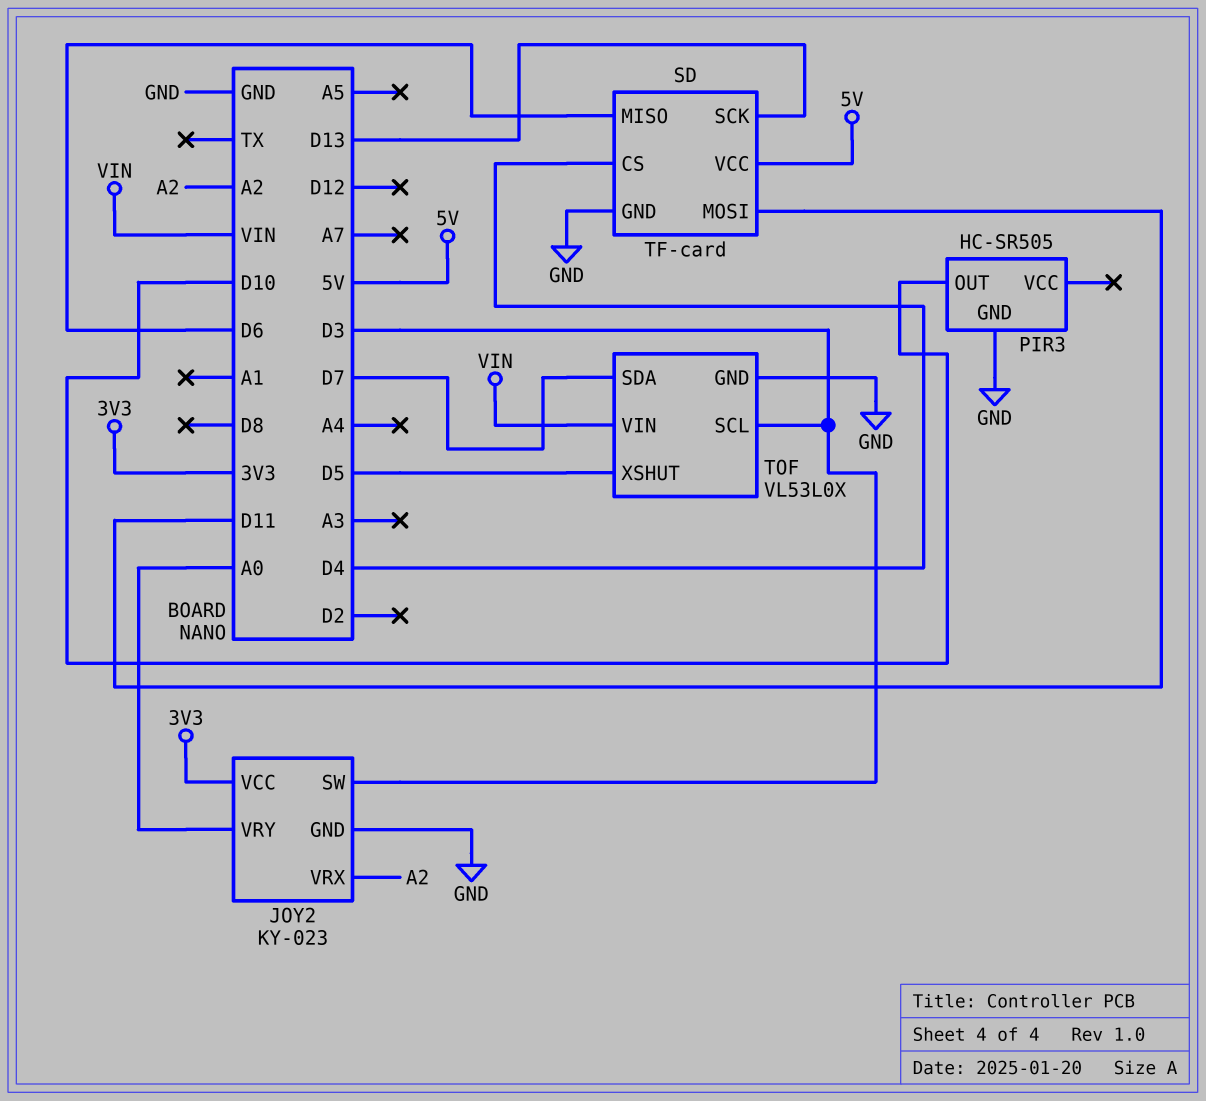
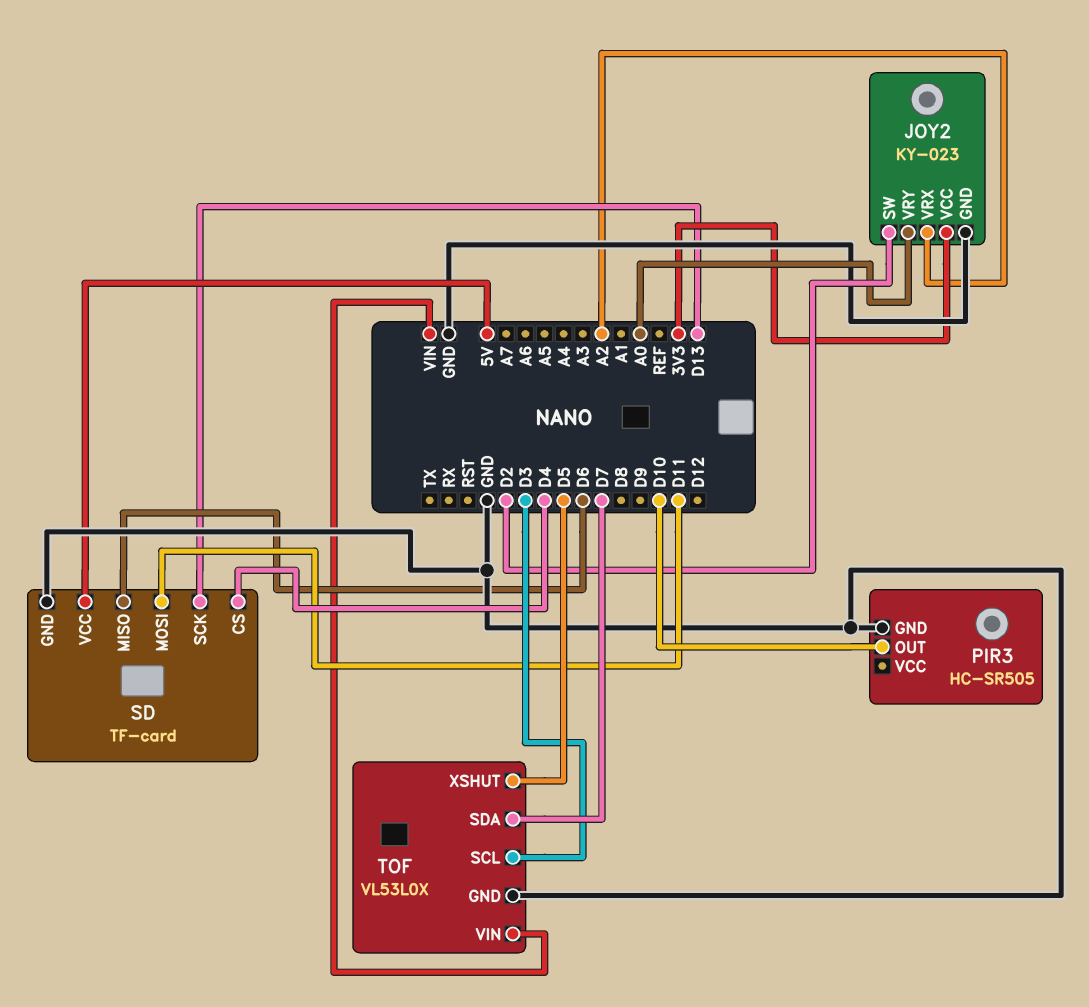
JOY2 pin SW: D3 -> D2

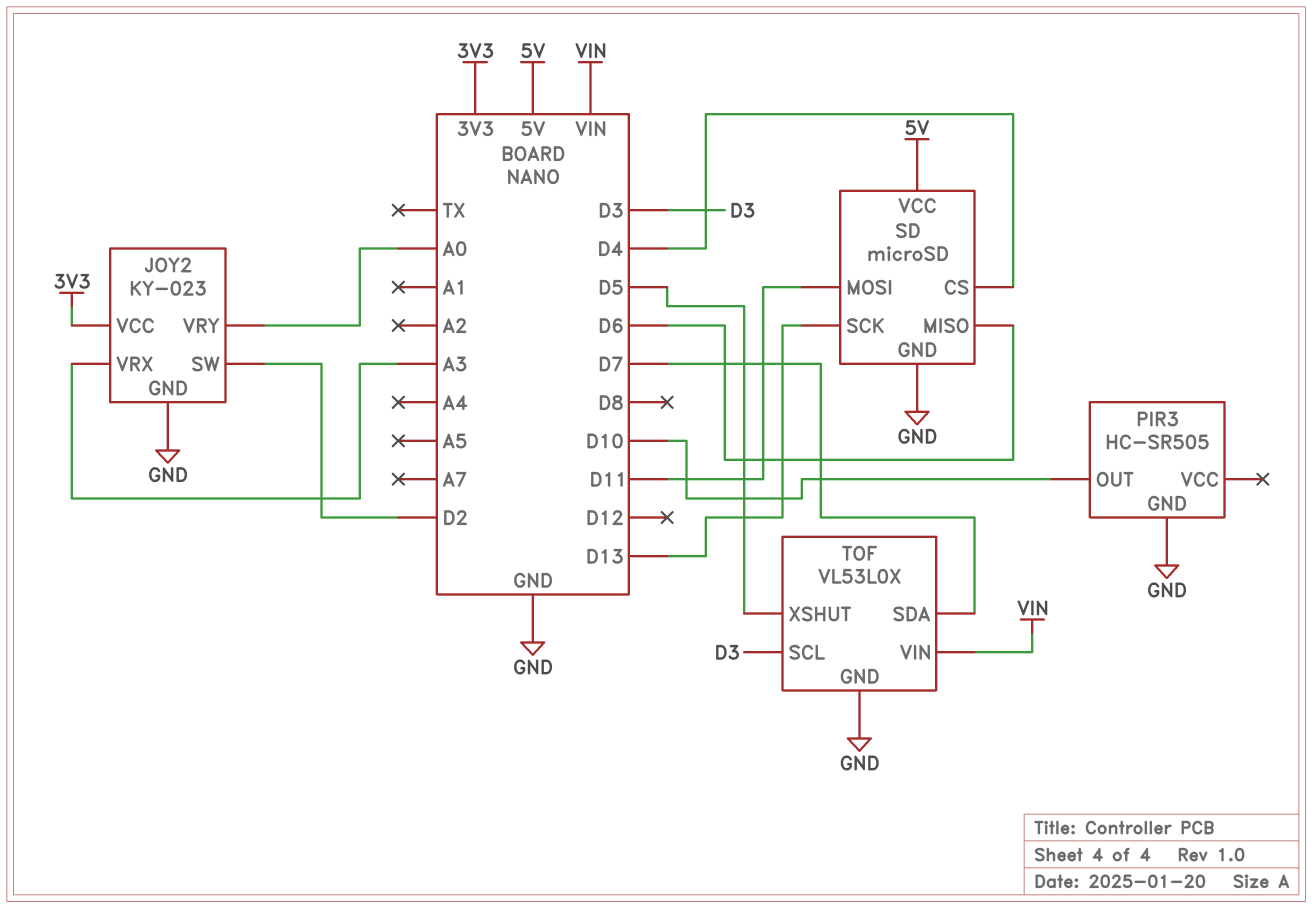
JOY2 pin VRX: A2 -> A3
SD: TF-card -> microSD

